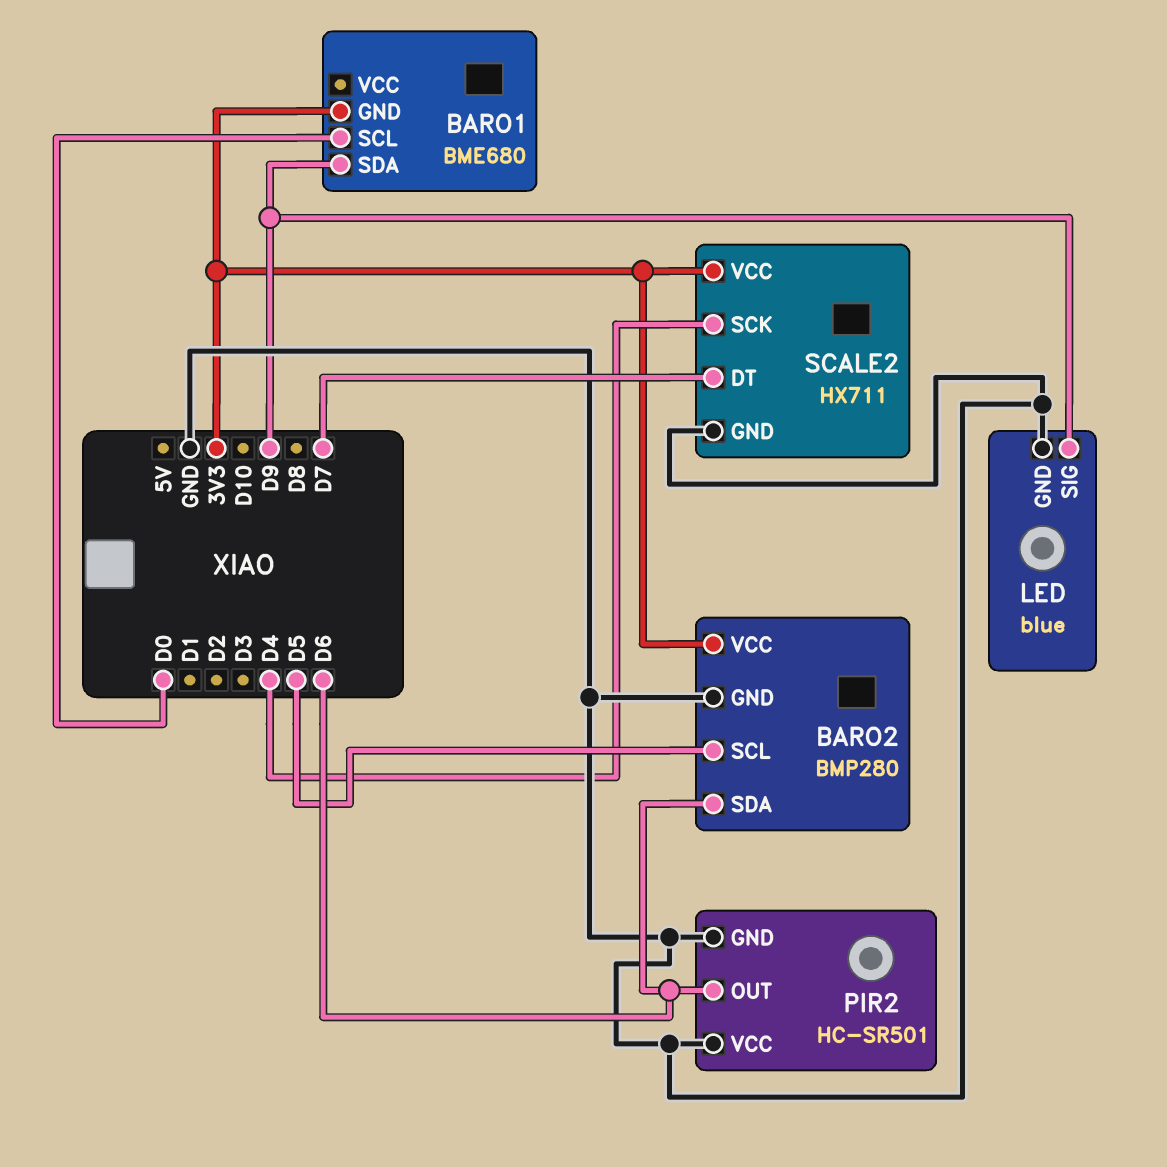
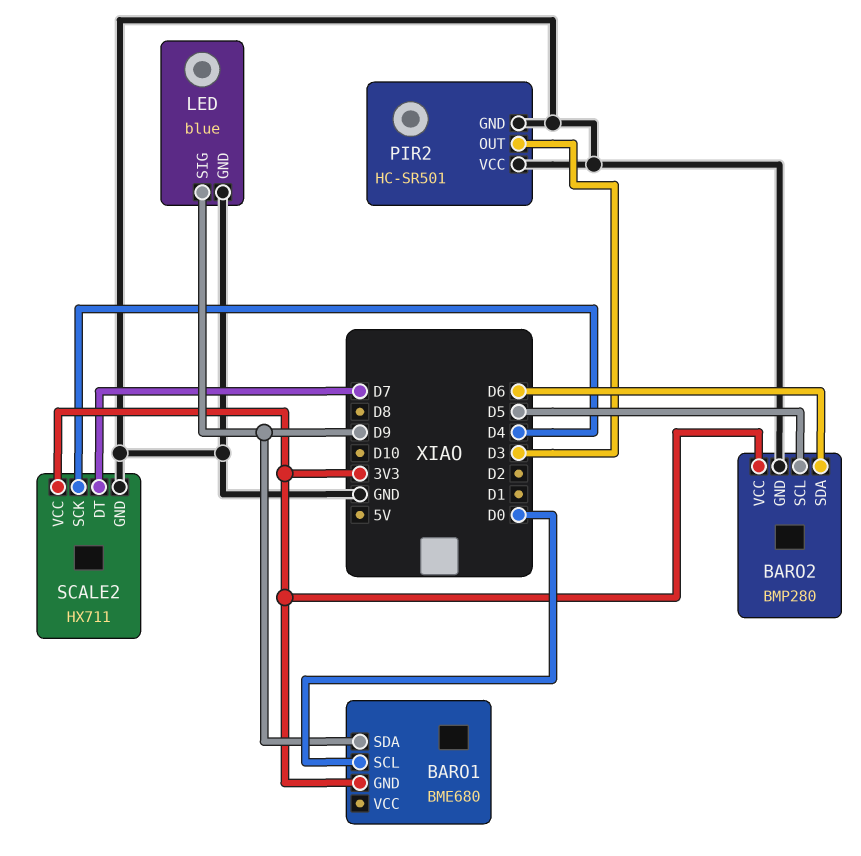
PIR2 pin OUT: D6 -> D3

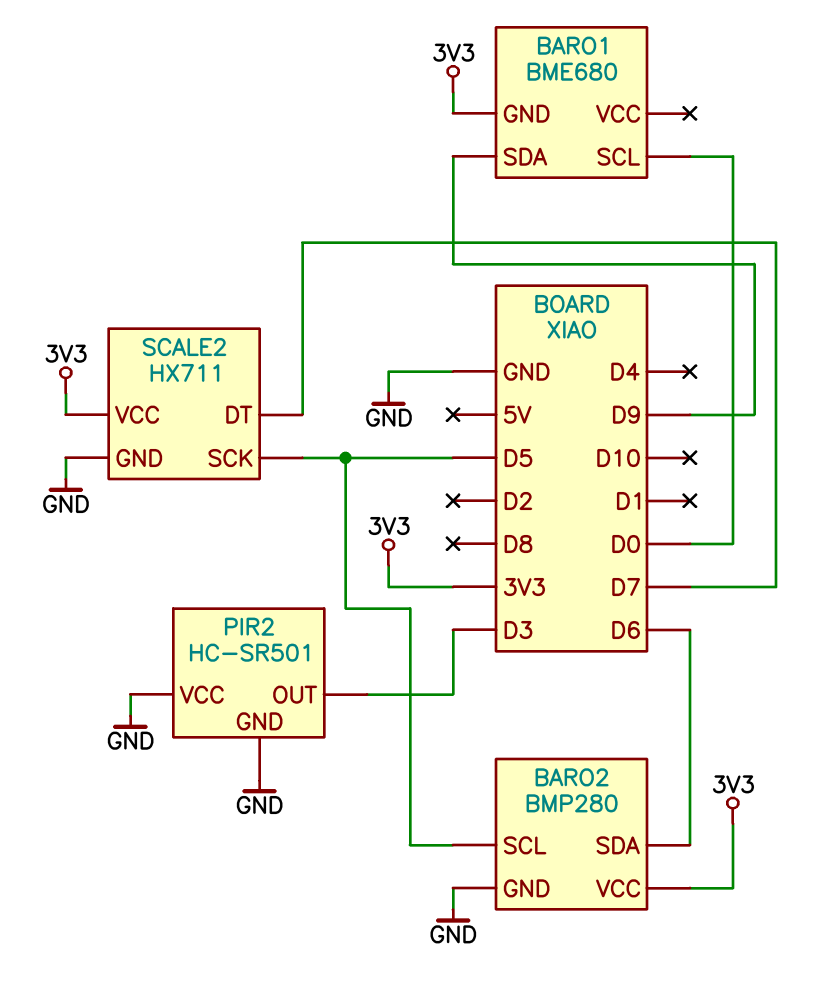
LED: blue -> none
LED pin GND: GND -> none
LED pin SIG: D9 -> none
SCALE2 pin SCK: D4 -> D5

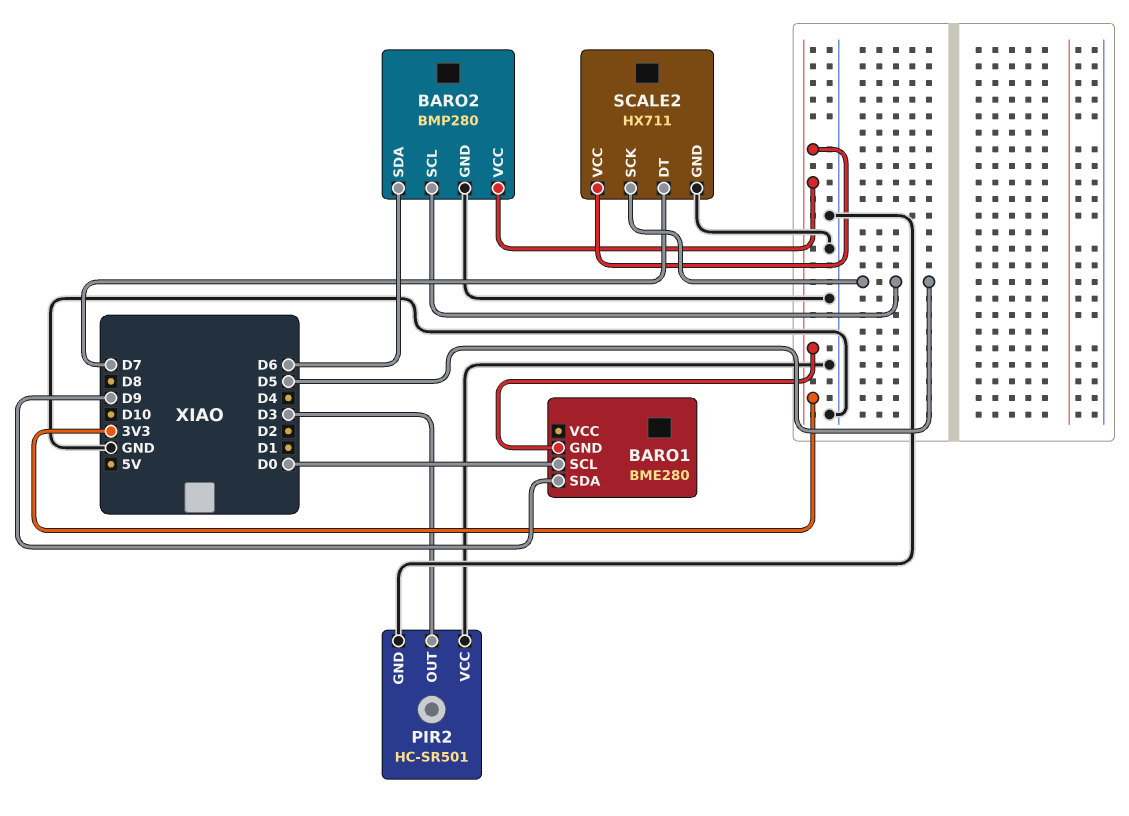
BARO1: BME680 -> BME280

